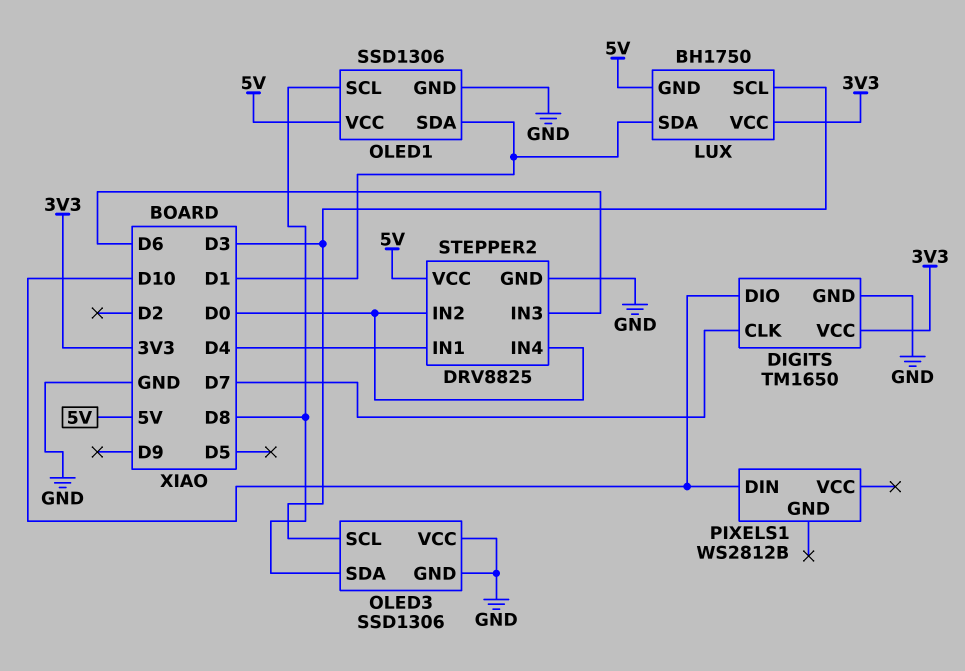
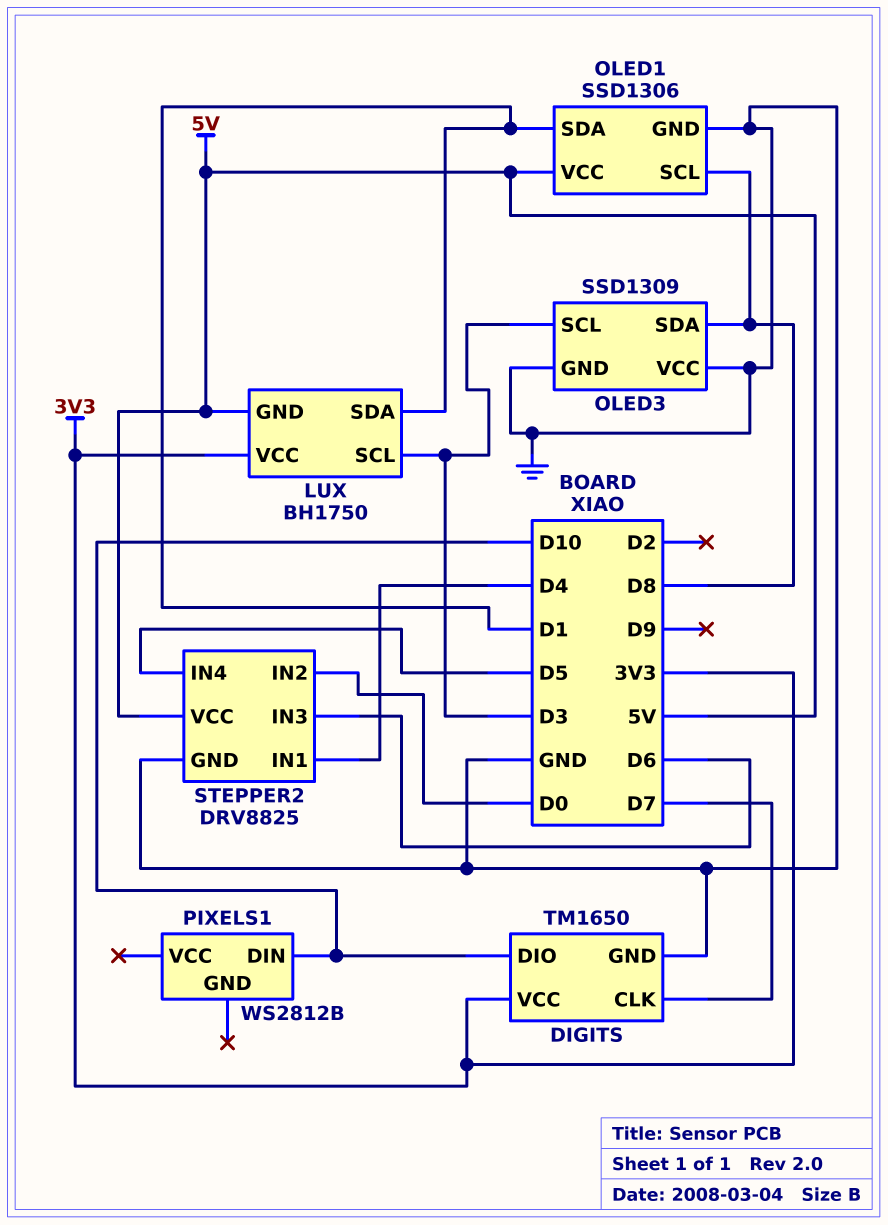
OLED3: SSD1306 -> SSD1309
STEPPER2 pin IN4: D0 -> D5

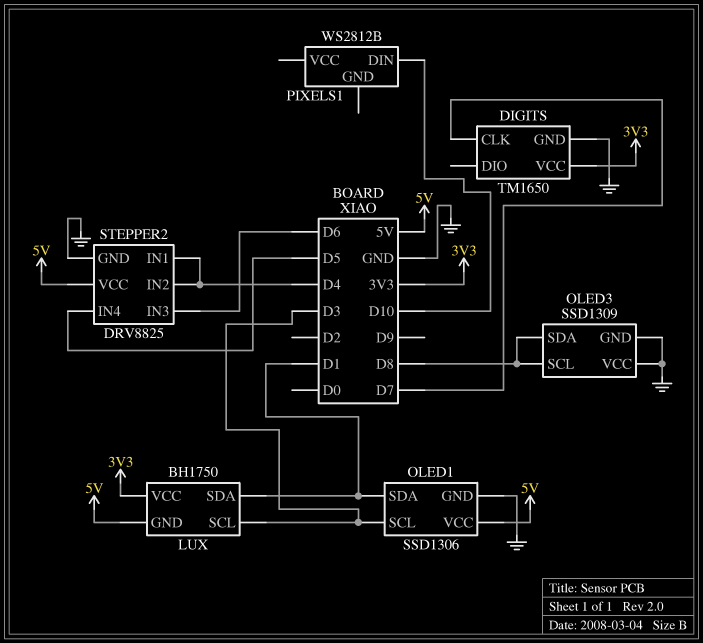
DIGITS pin DIO: D10 -> none
OLED1 pin SCL: D8 -> D3
OLED3 pin SCL: D3 -> D8
STEPPER2 pin IN2: D0 -> D4

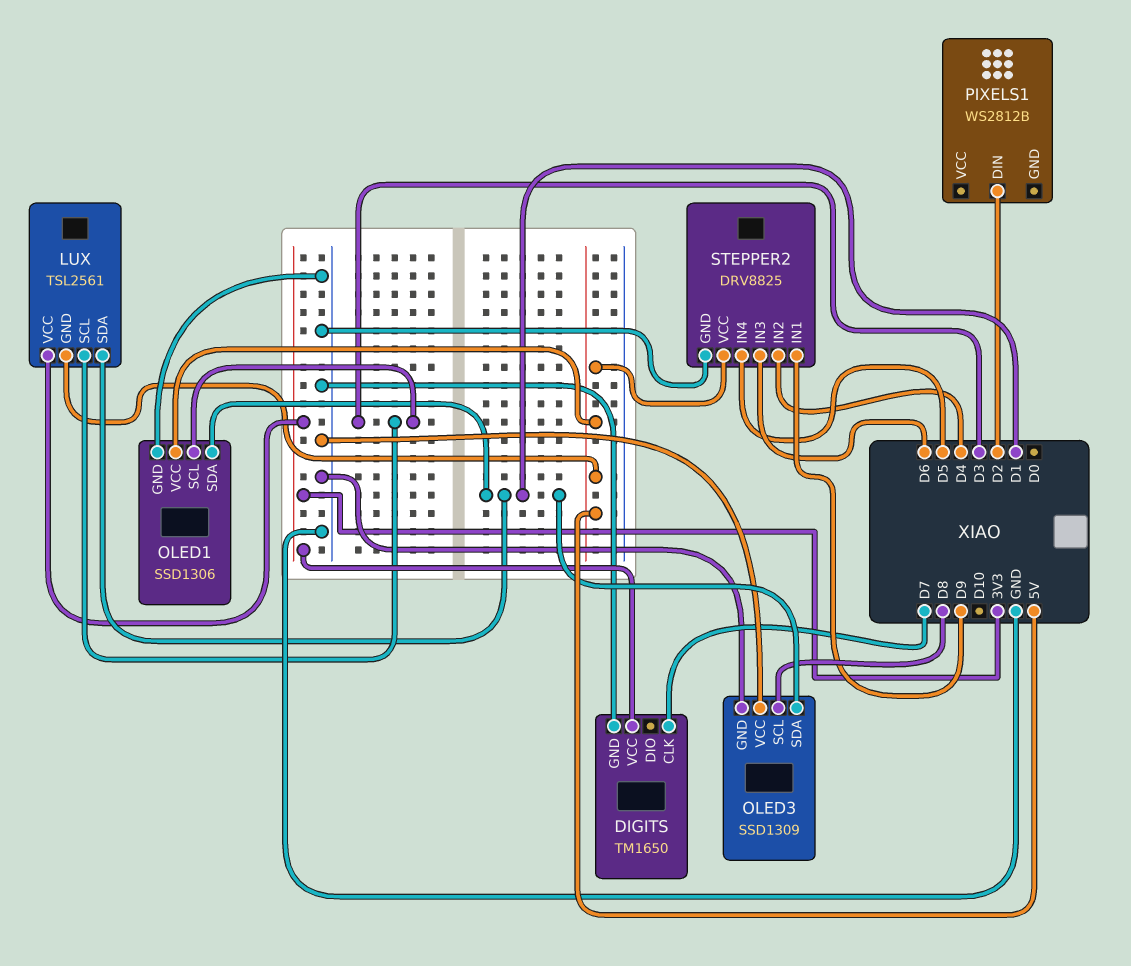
LUX: BH1750 -> TSL2561
OLED3 pin SDA: D8 -> D1
PIXELS1 pin DIN: D10 -> D2
STEPPER2 pin IN1: D4 -> D9

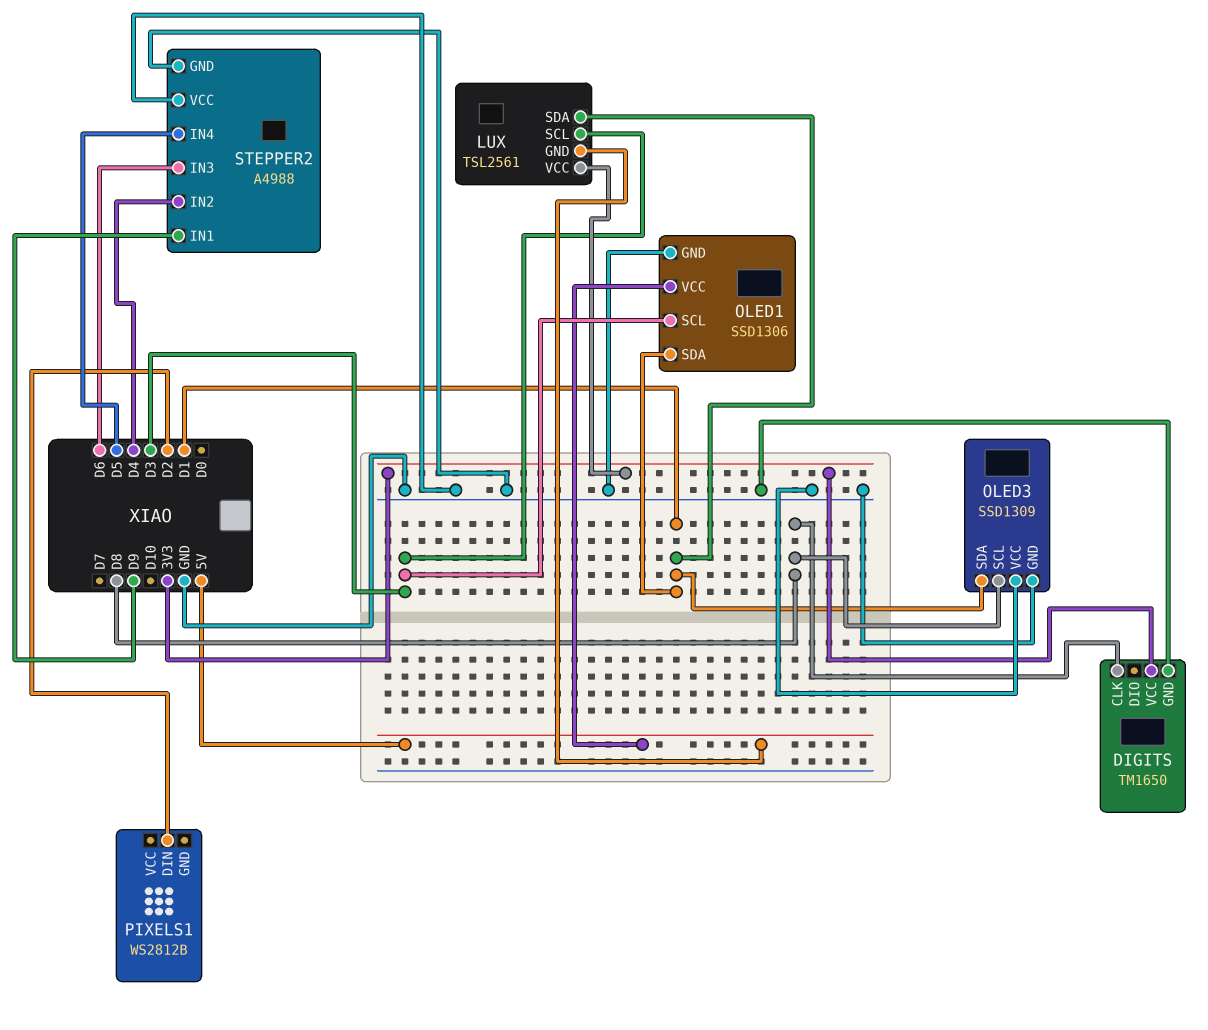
DIGITS pin CLK: D7 -> D8
STEPPER2: DRV8825 -> A4988
STEPPER2 pin VCC: 5V -> GND

